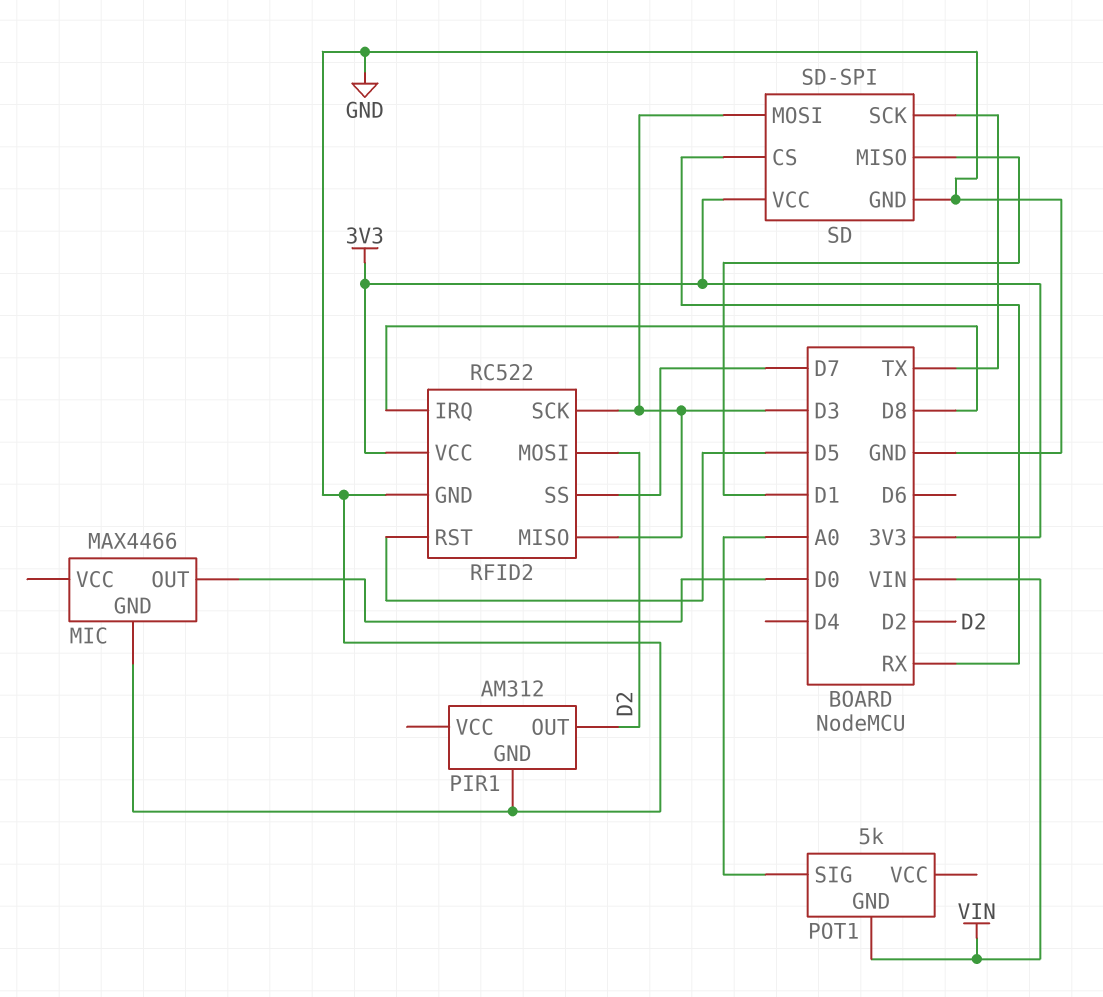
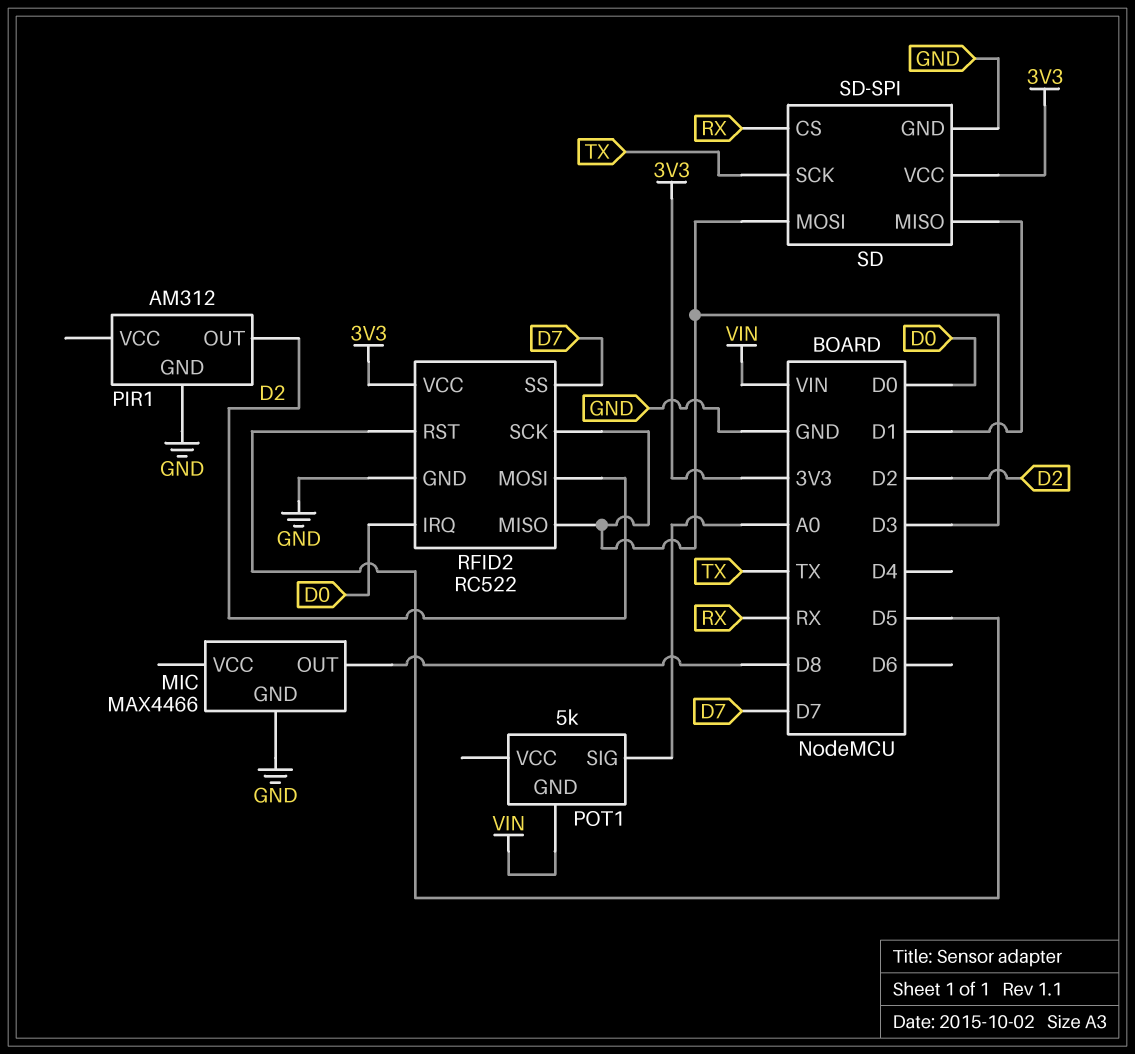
MIC pin OUT: D0 -> D8
RFID2 pin IRQ: D8 -> D0

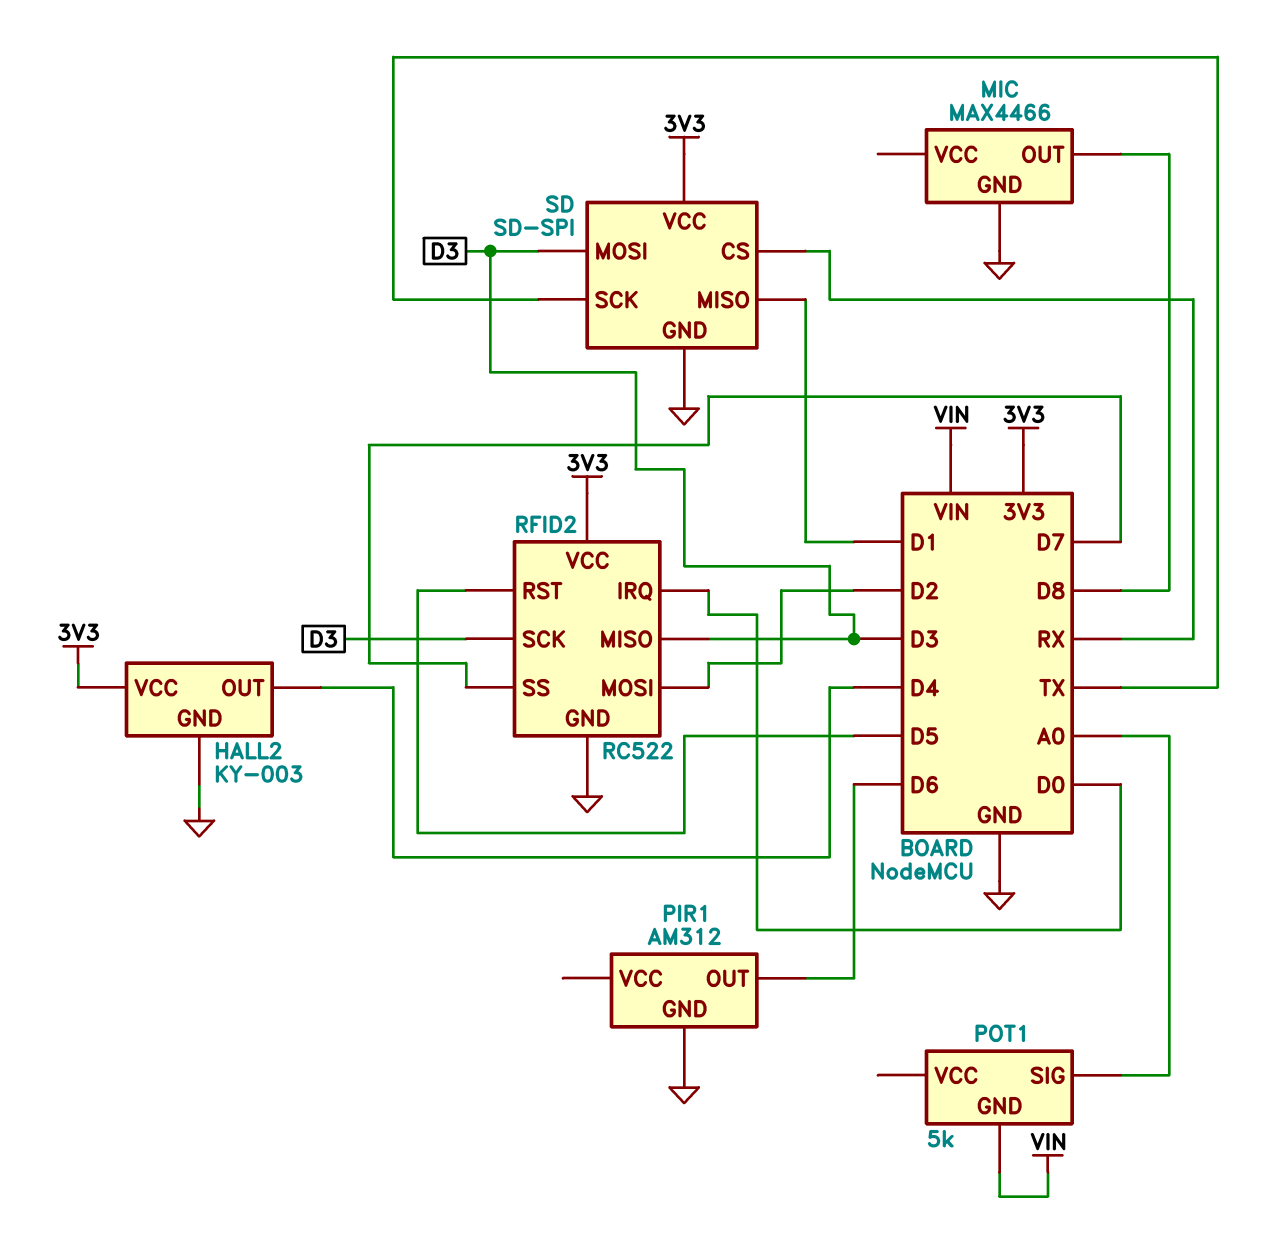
HALL2: none -> KY-003
HALL2 pin GND: none -> GND
HALL2 pin OUT: none -> D4
HALL2 pin VCC: none -> 3V3
PIR1 pin OUT: D2 -> D6

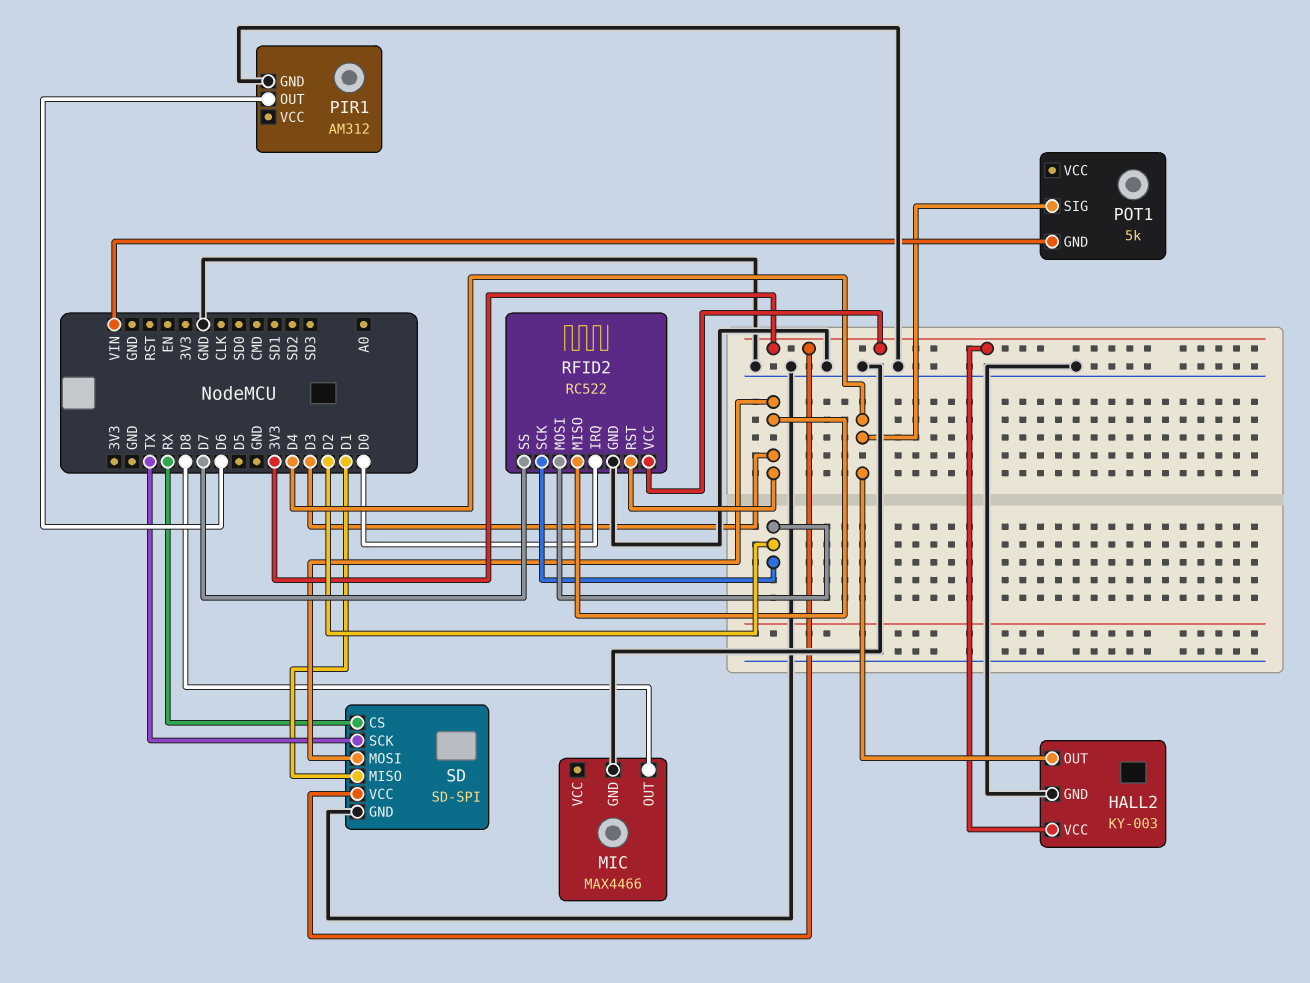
POT1 pin SIG: A0 -> D4
RFID2 pin RST: D5 -> D3
RFID2 pin SCK: D3 -> D2

